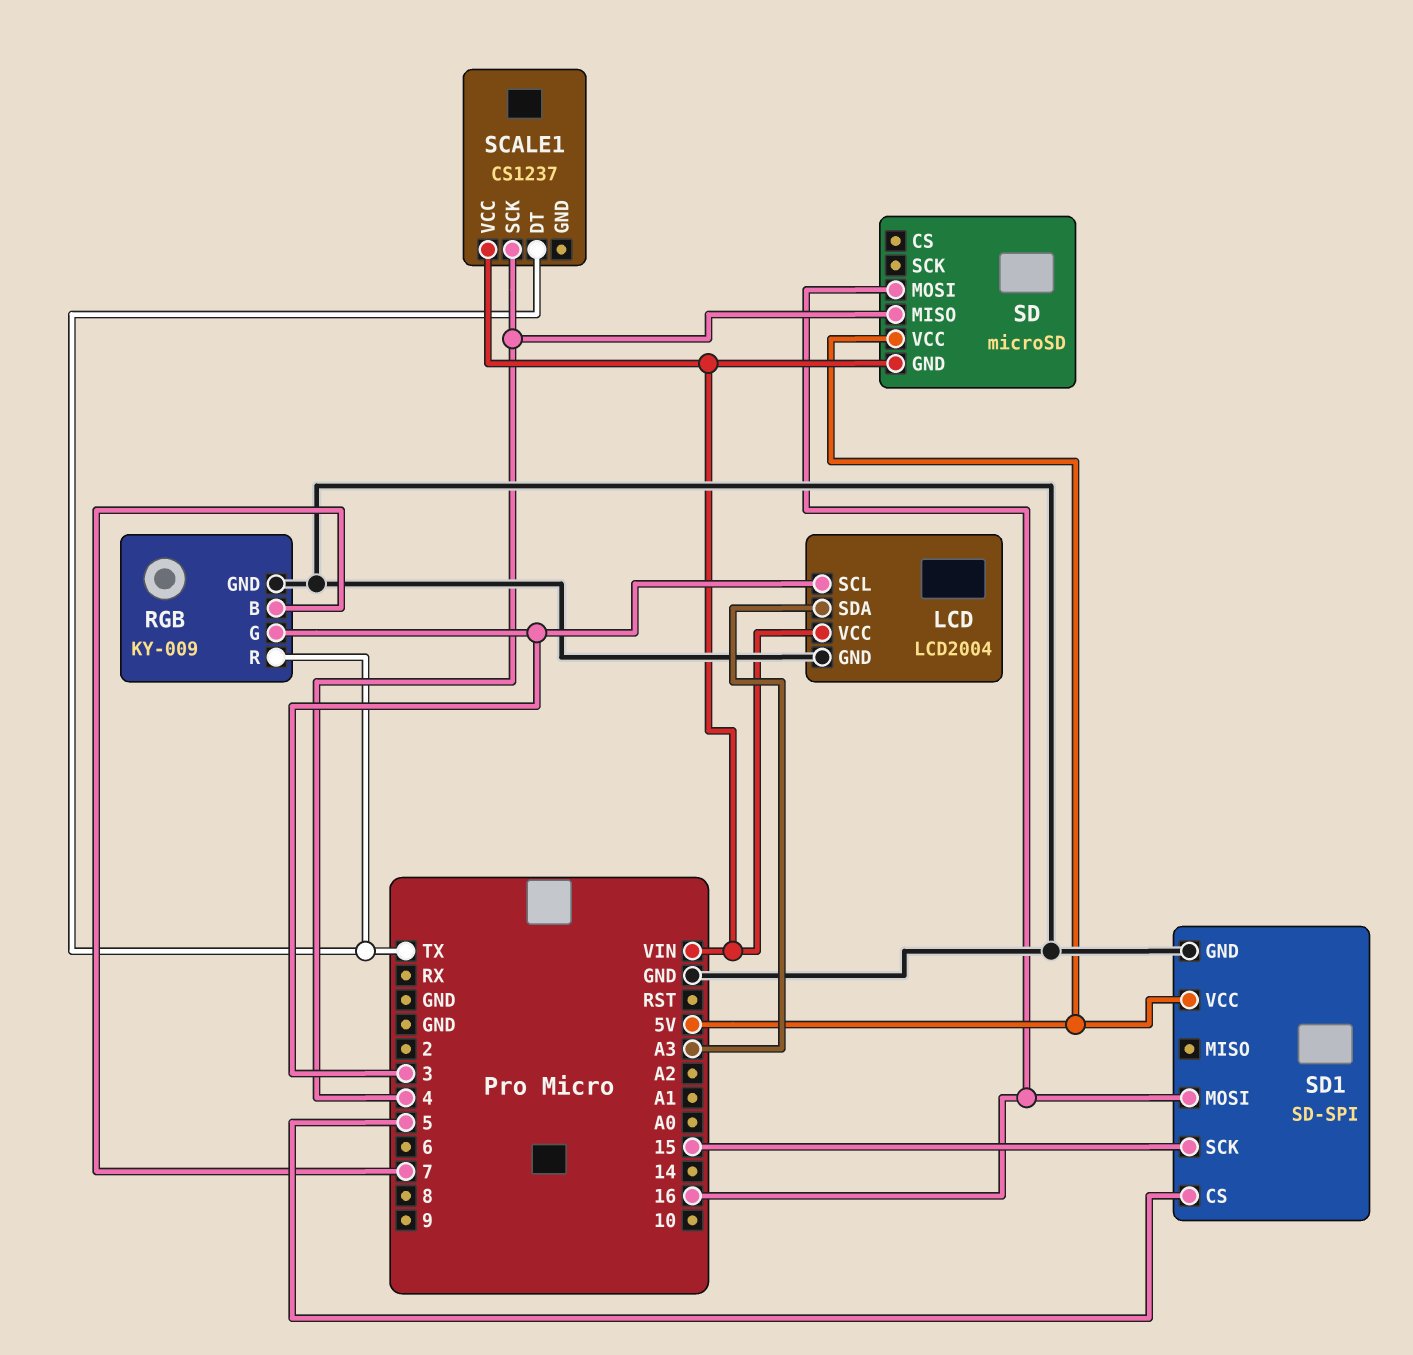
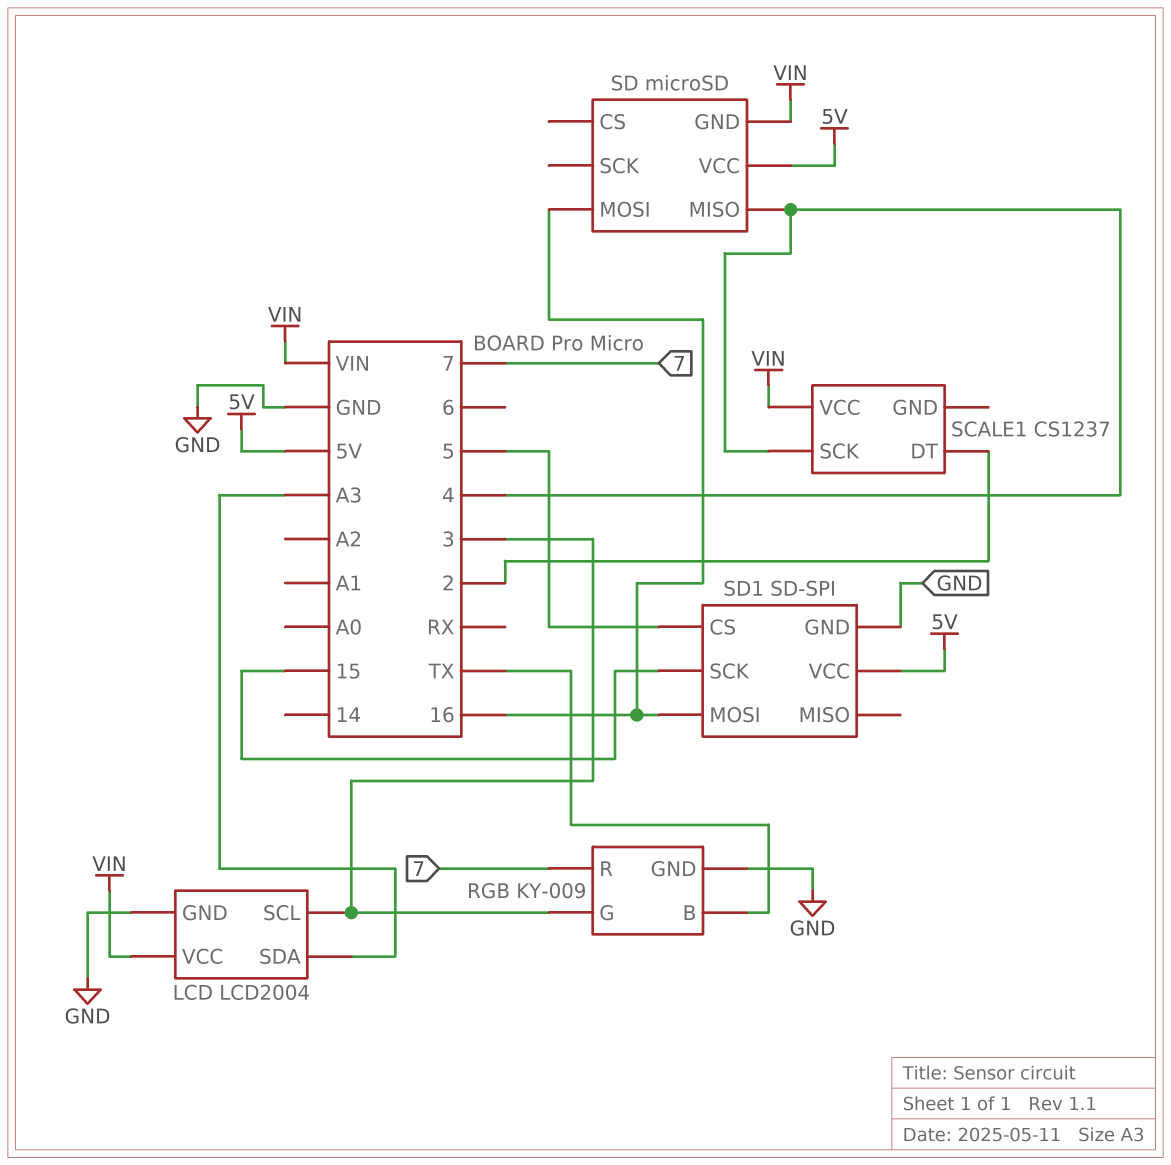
RGB pin B: 7 -> TX
RGB pin R: TX -> 7
SCALE1 pin DT: TX -> 2

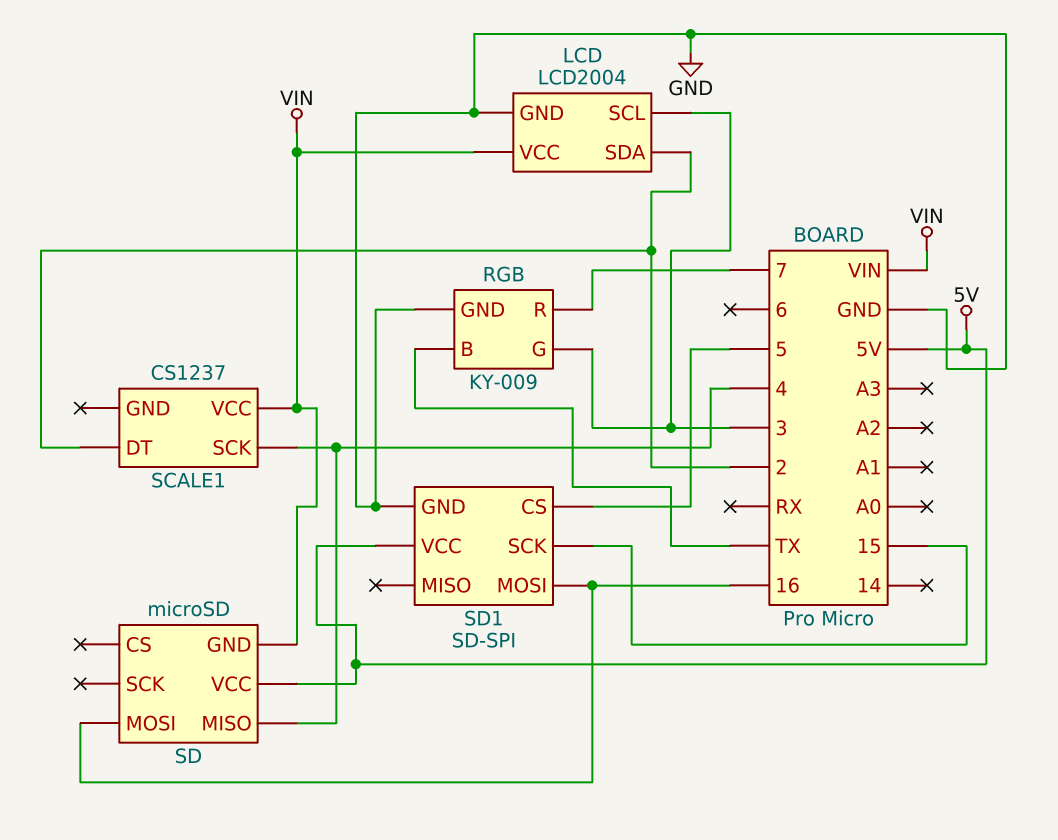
LCD pin SDA: A3 -> 2

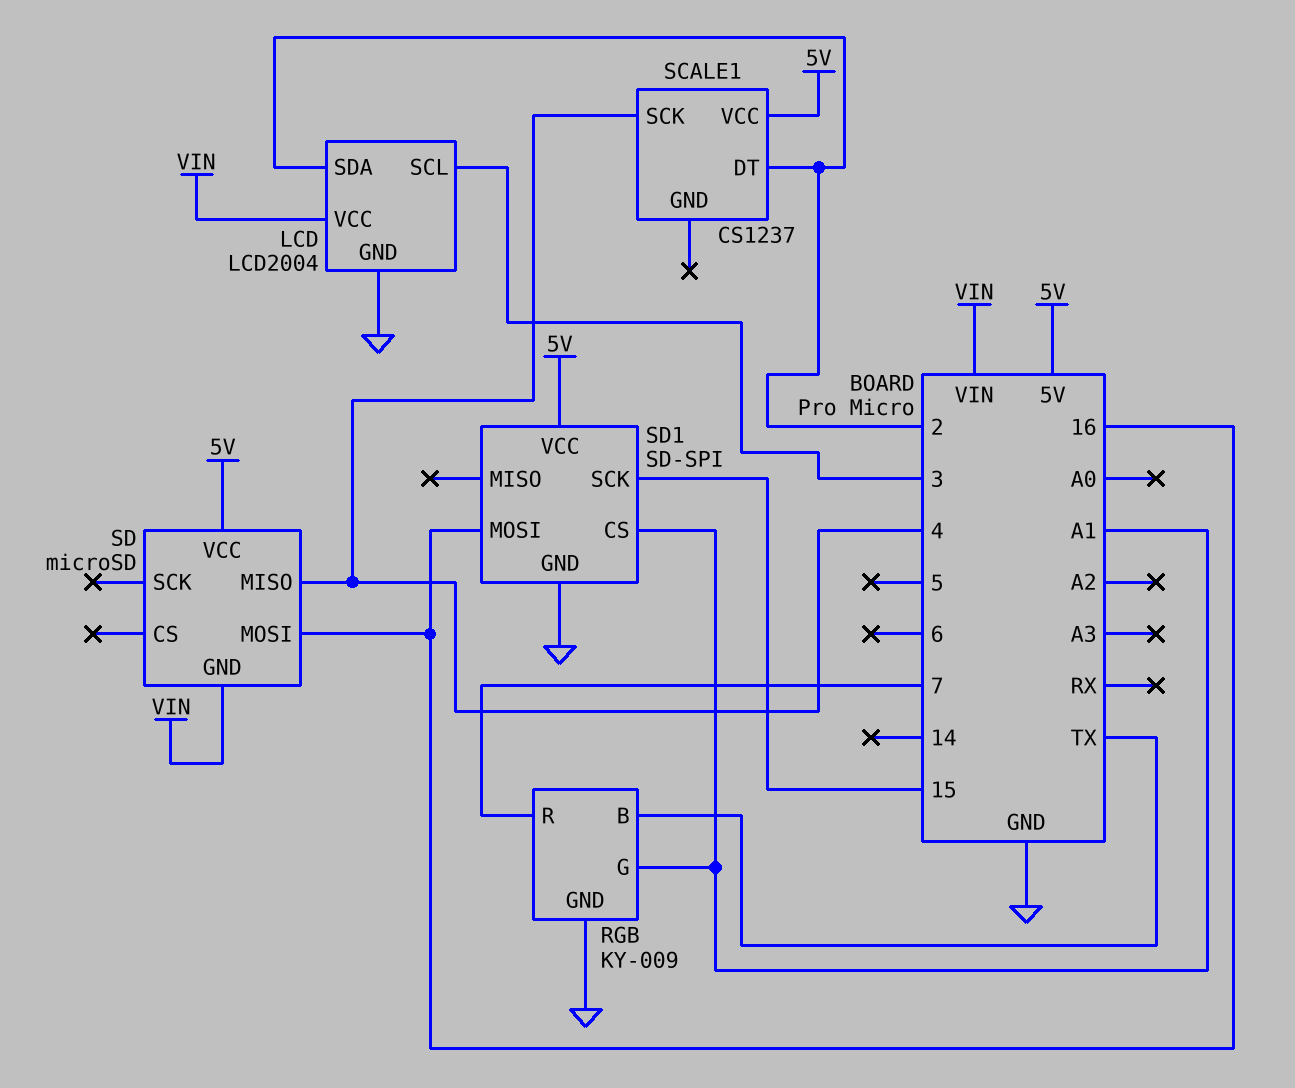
RGB pin G: 3 -> A1
SCALE1 pin VCC: VIN -> 5V
SD1 pin CS: 5 -> A1

